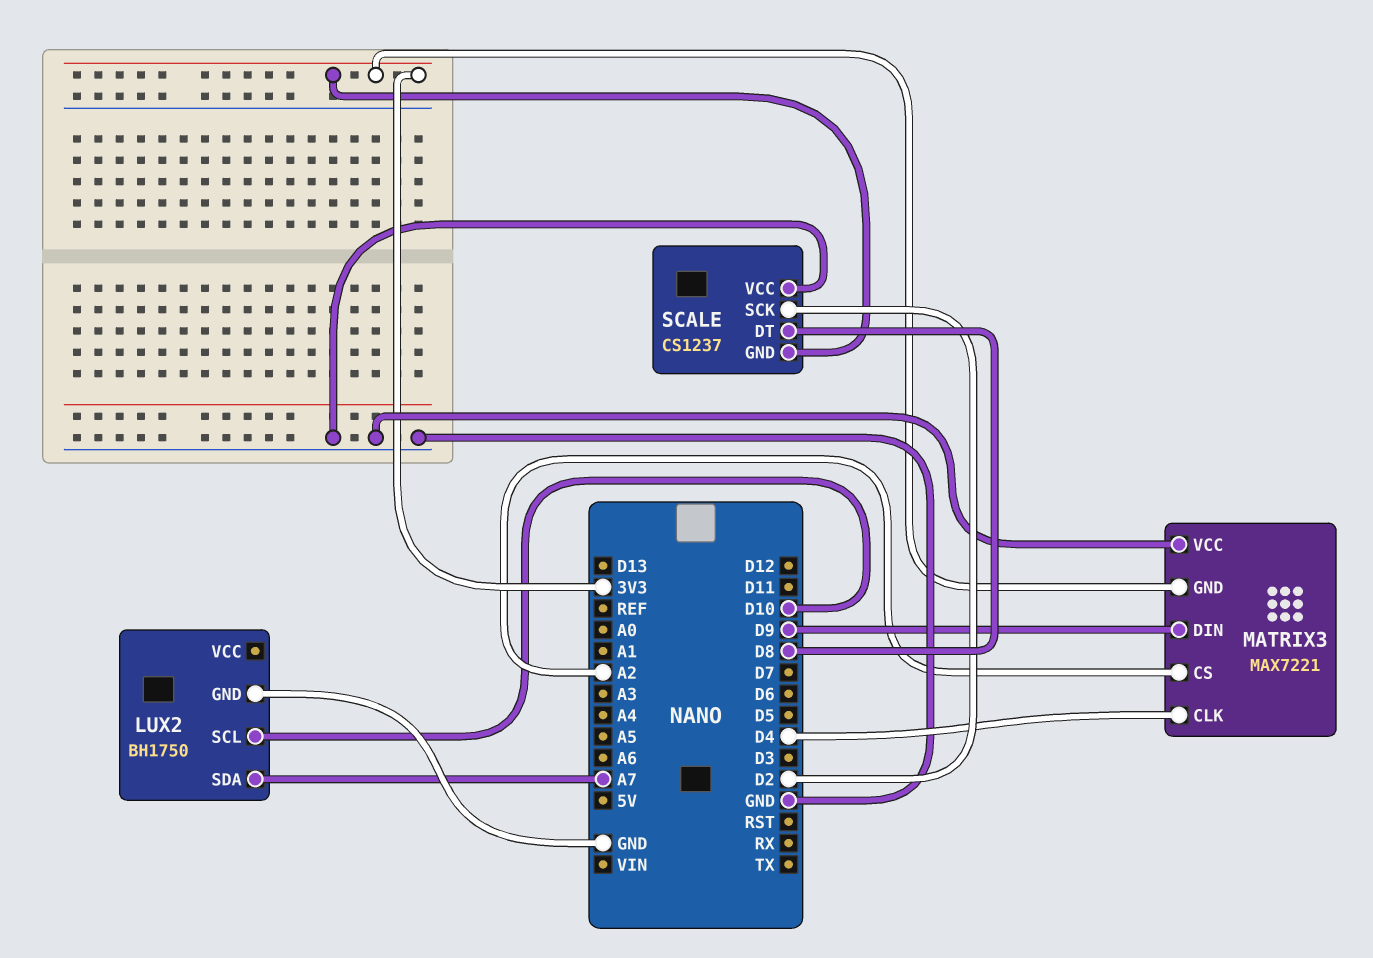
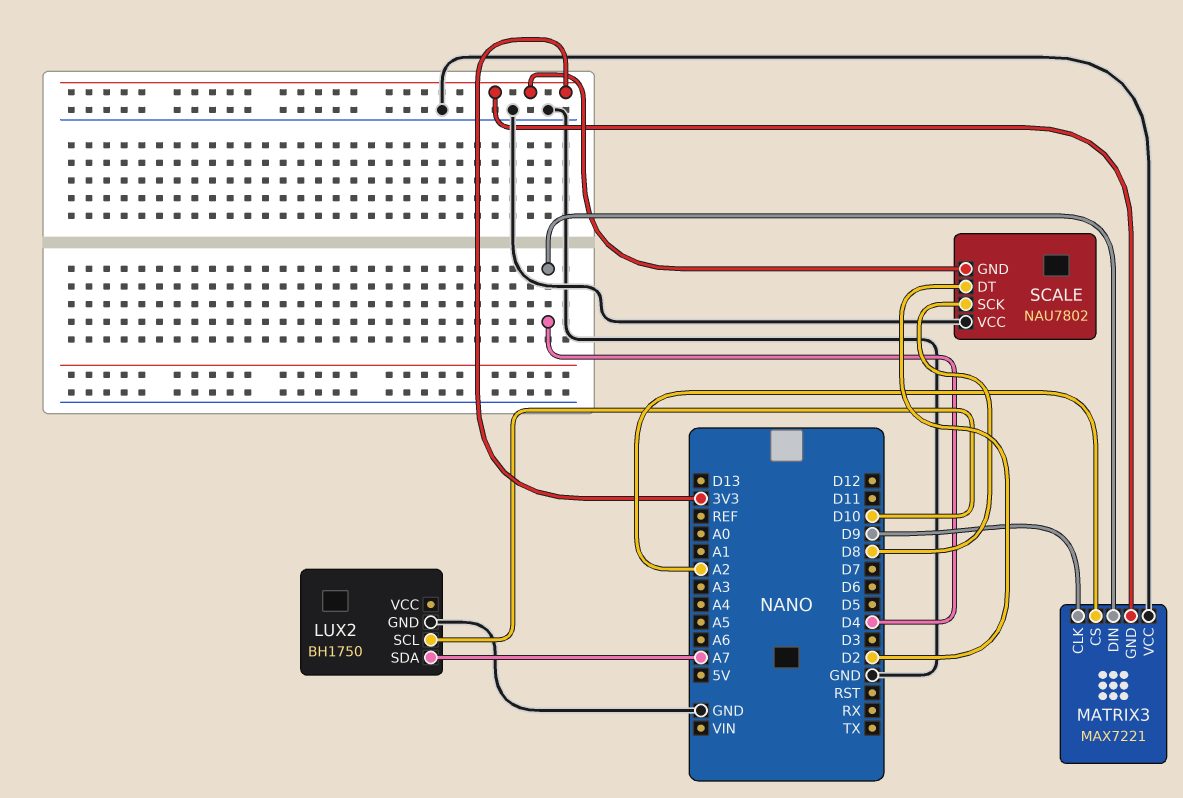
MATRIX3 pin CLK: D4 -> D9
MATRIX3 pin DIN: D9 -> D4
SCALE: CS1237 -> NAU7802
SCALE pin DT: D8 -> D2
SCALE pin SCK: D2 -> D8

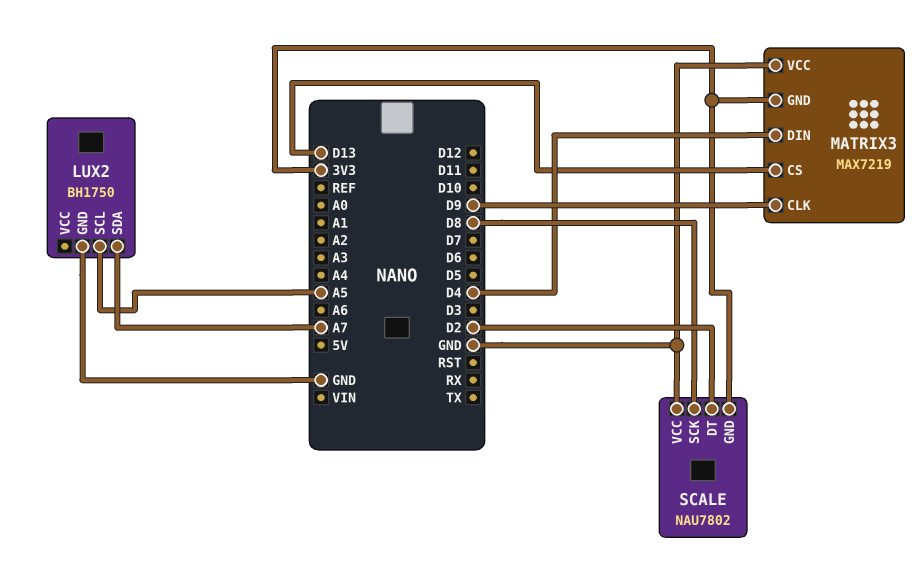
LUX2 pin SCL: D10 -> A5
MATRIX3: MAX7221 -> MAX7219
MATRIX3 pin CS: A2 -> D13

